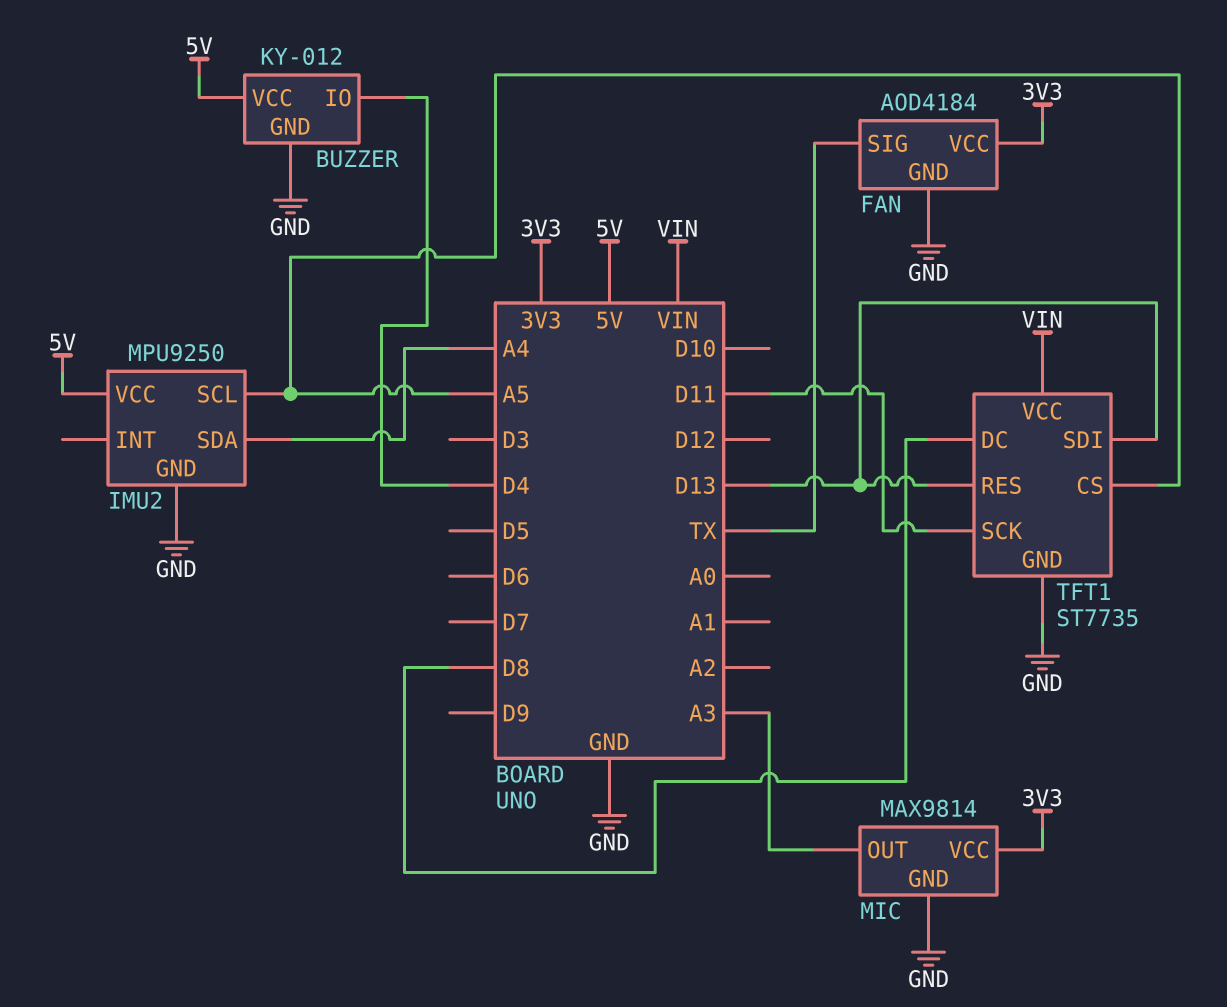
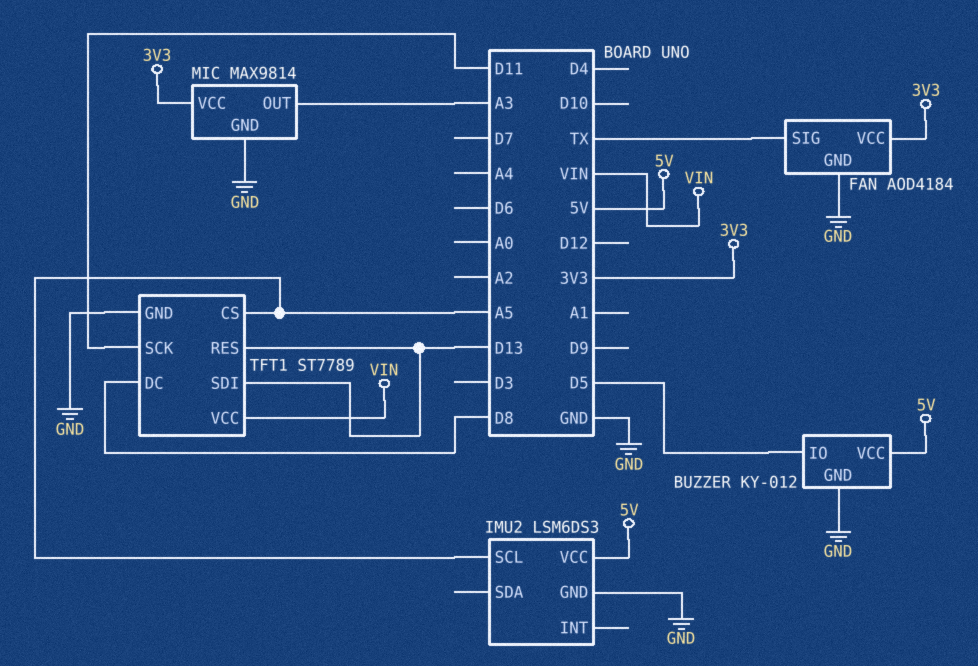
BUZZER pin IO: D4 -> D5
IMU2: MPU9250 -> LSM6DS3
IMU2 pin SDA: A4 -> none
TFT1: ST7735 -> ST7789

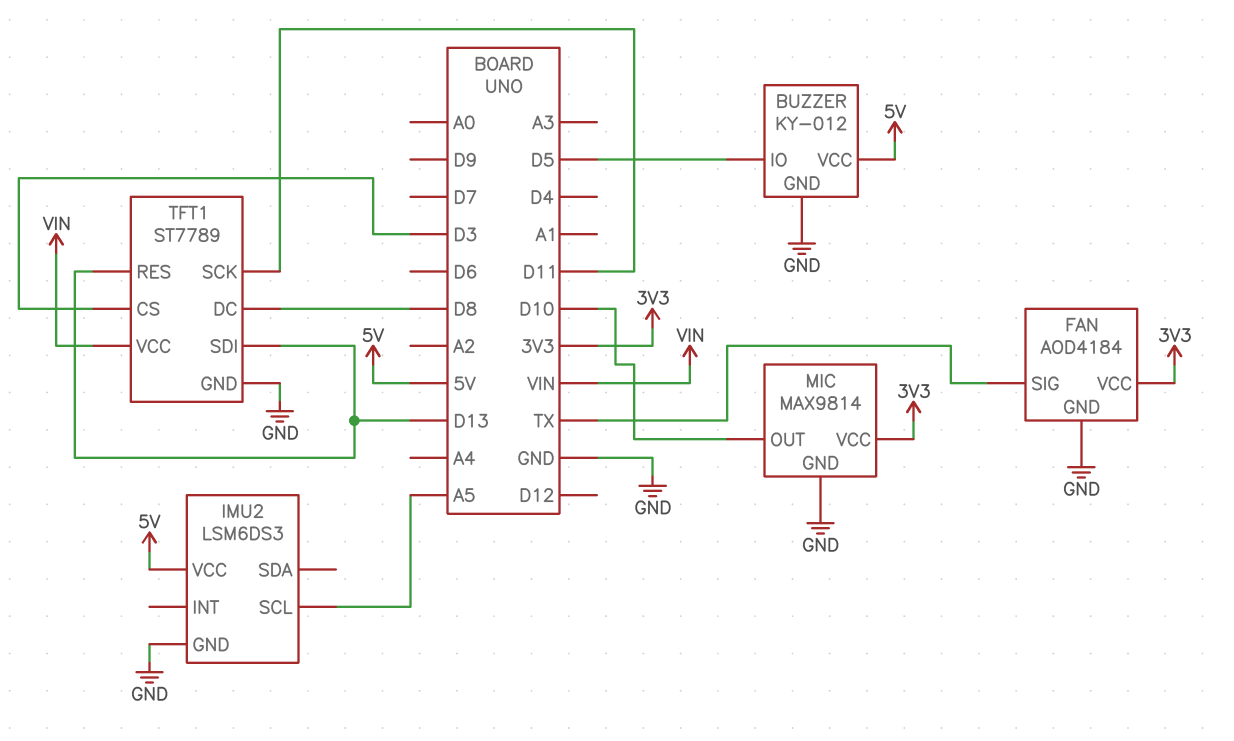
MIC pin OUT: A3 -> D10
TFT1 pin CS: A5 -> D3

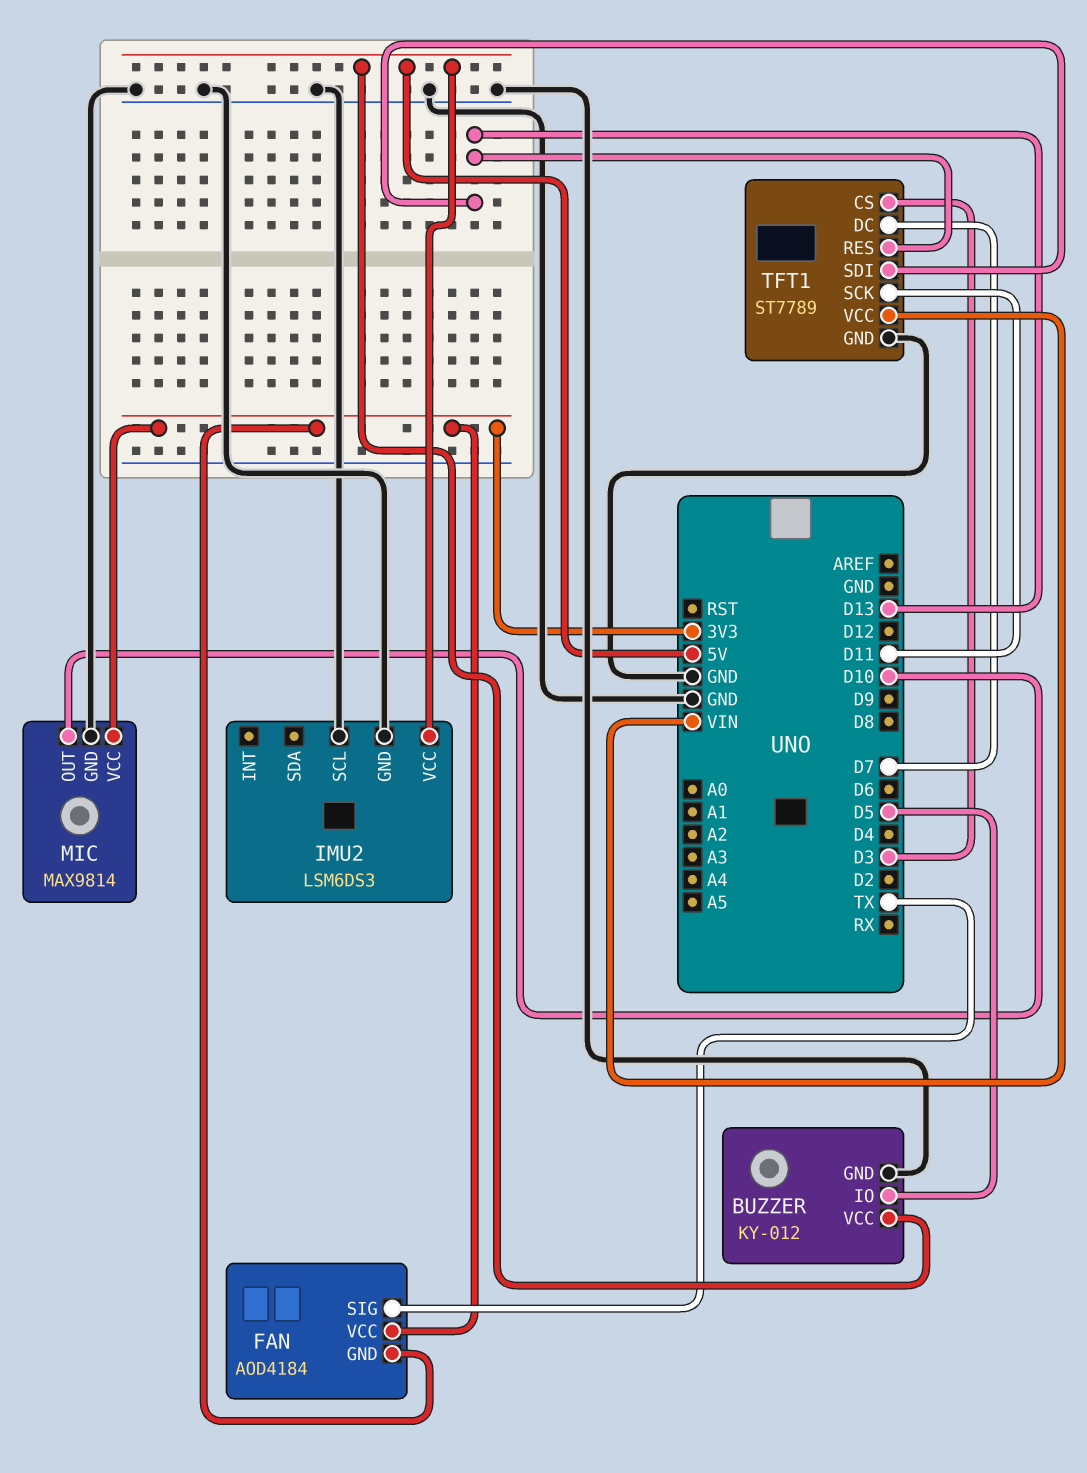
FAN pin GND: GND -> 3V3
IMU2 pin SCL: A5 -> GND
TFT1 pin DC: D8 -> D7

